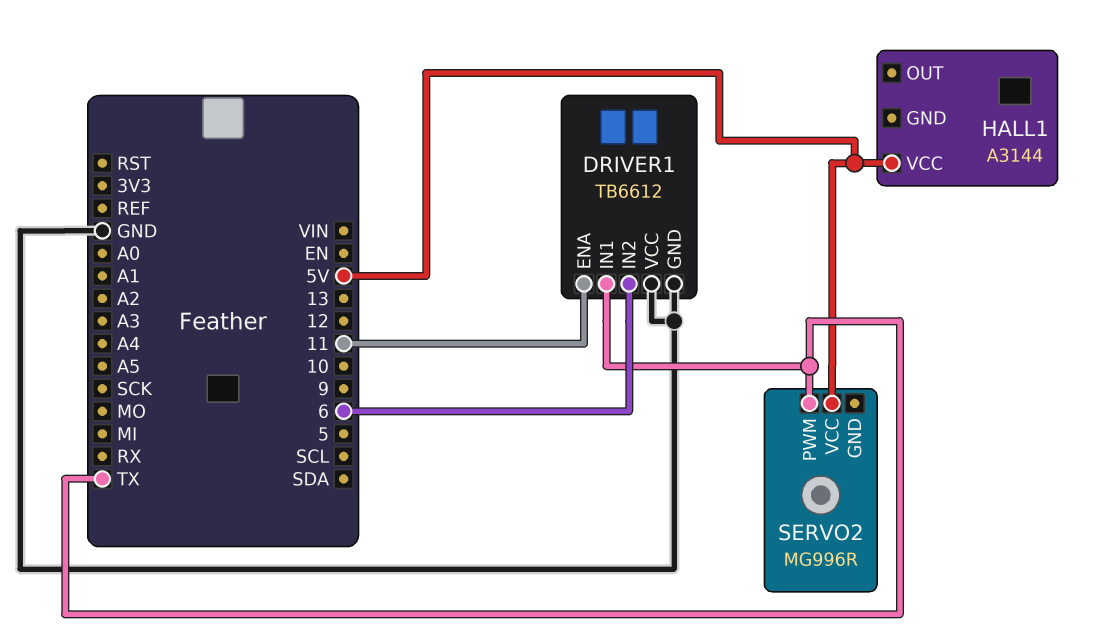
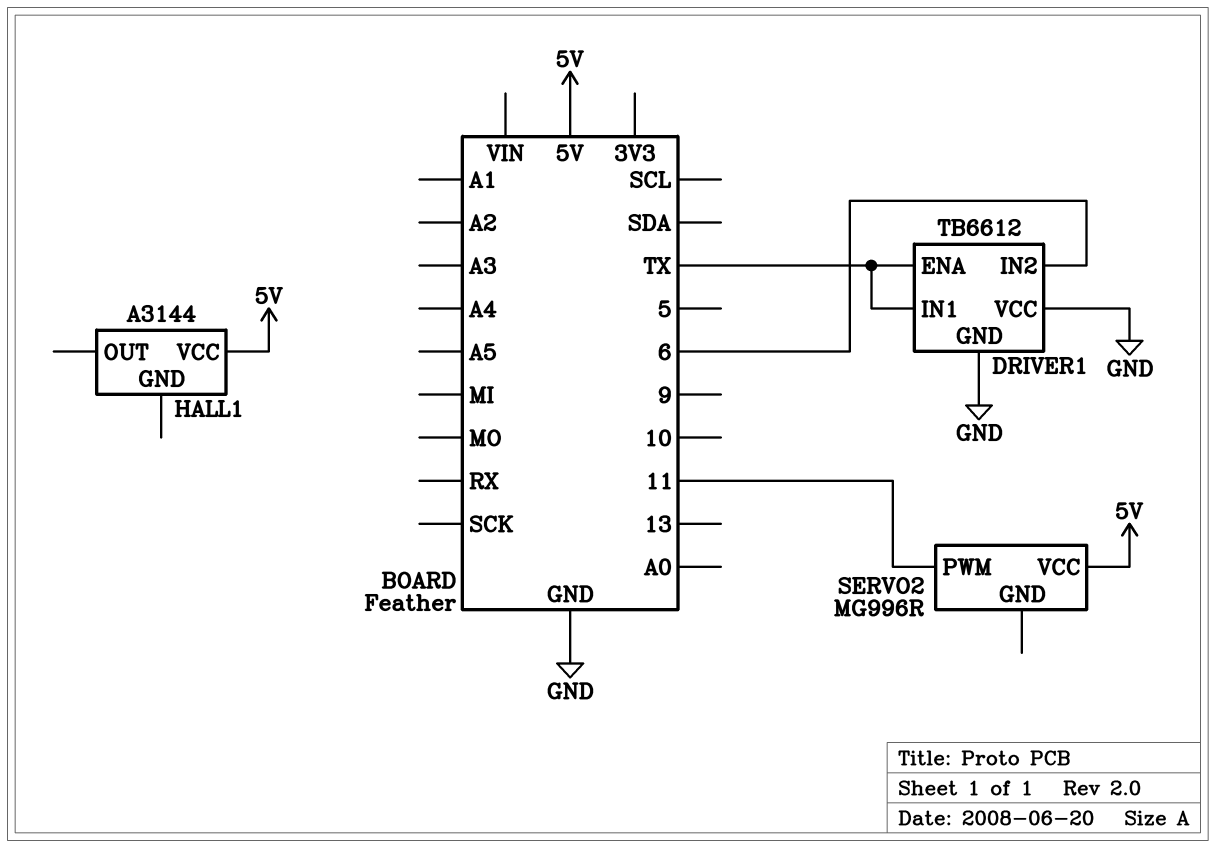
DRIVER1 pin ENA: 11 -> TX
SERVO2 pin PWM: TX -> 11

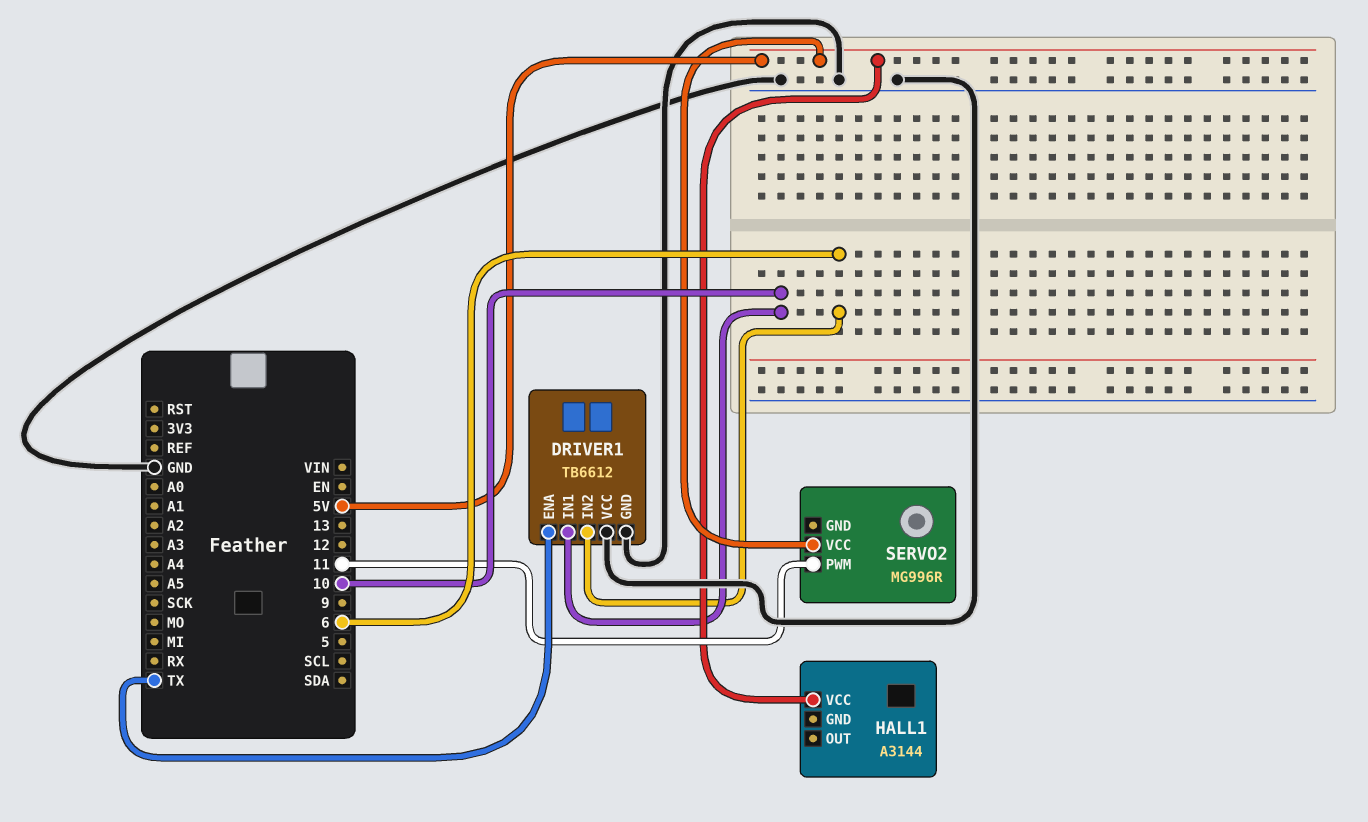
DRIVER1 pin IN1: TX -> 10

